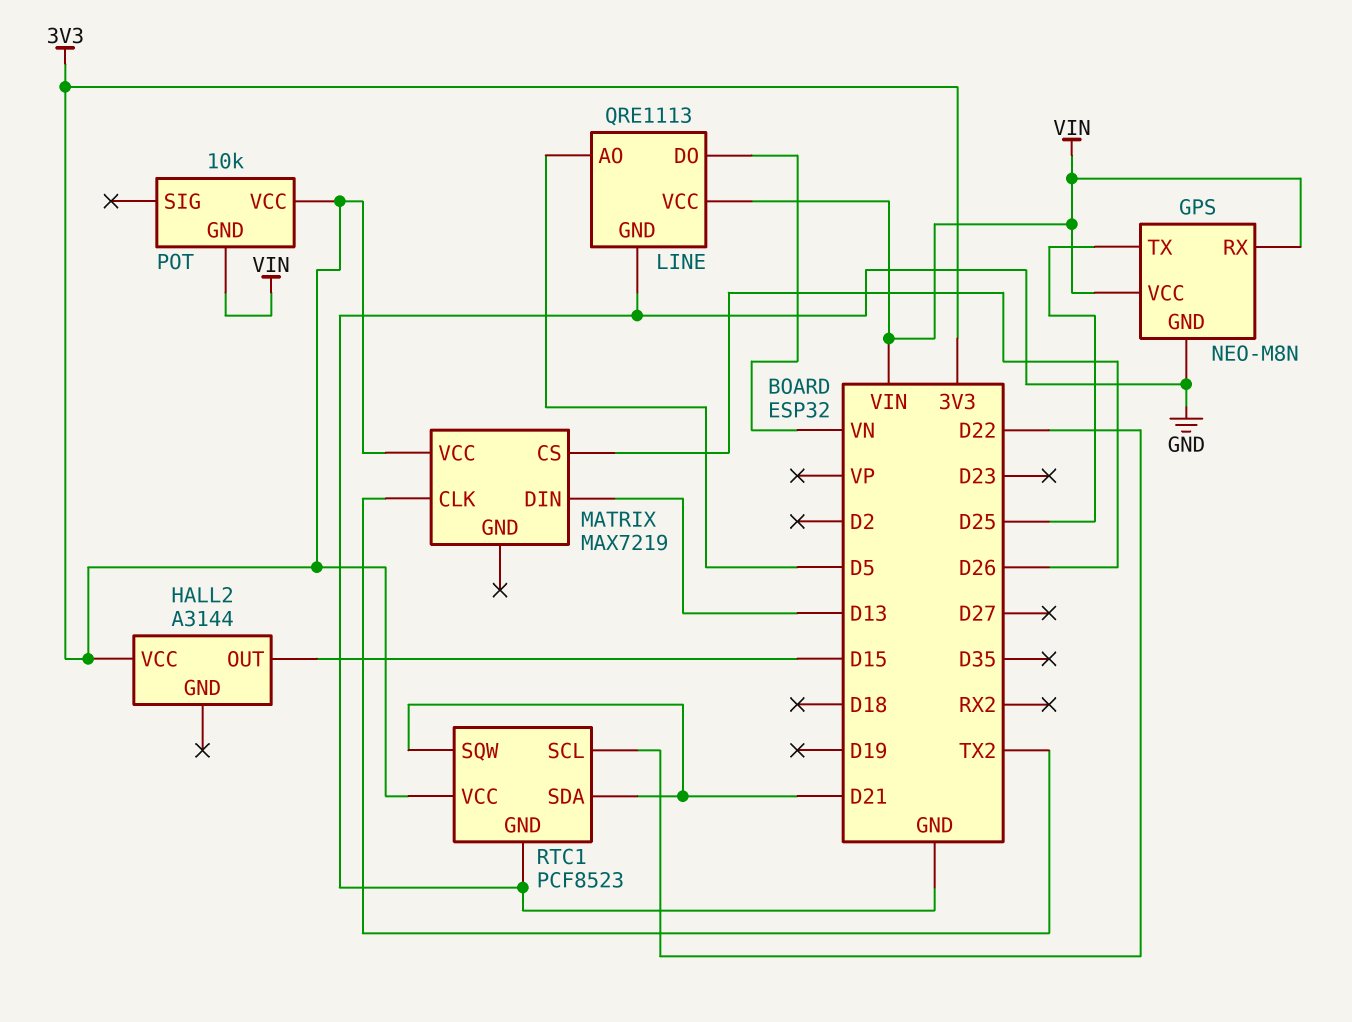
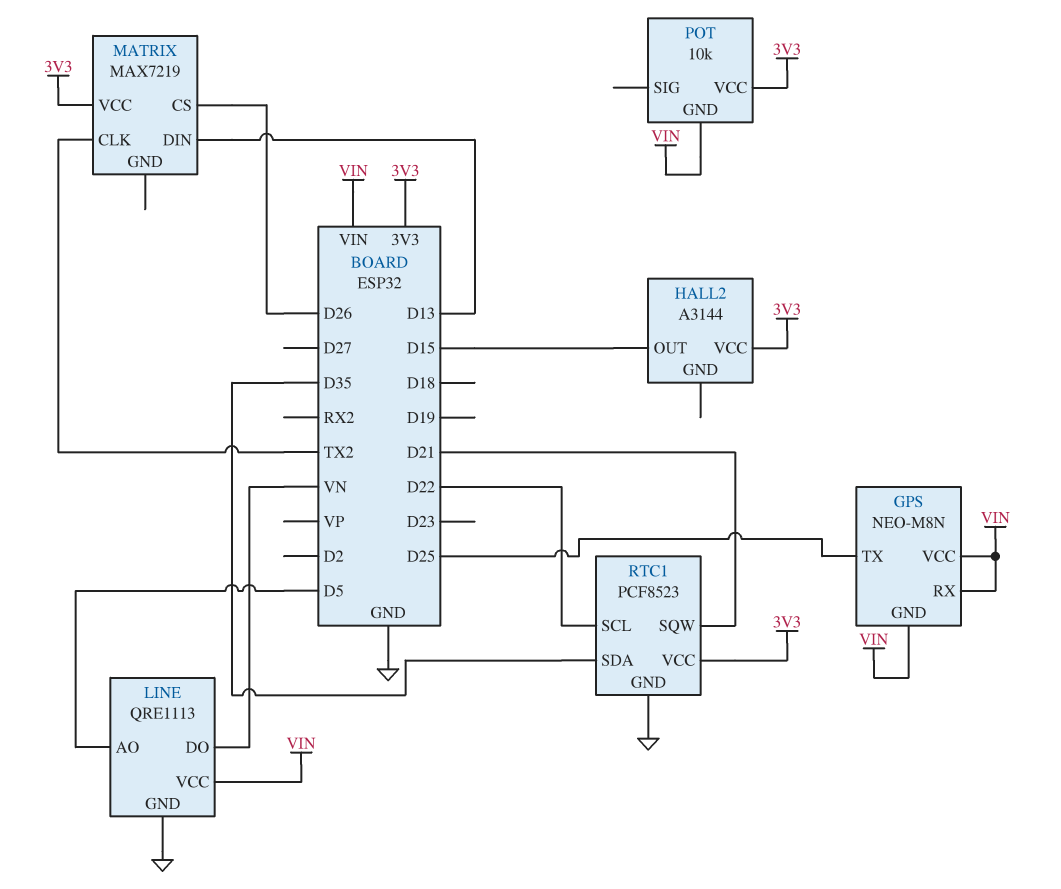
GPS pin GND: GND -> VIN
RTC1 pin SDA: D21 -> D35

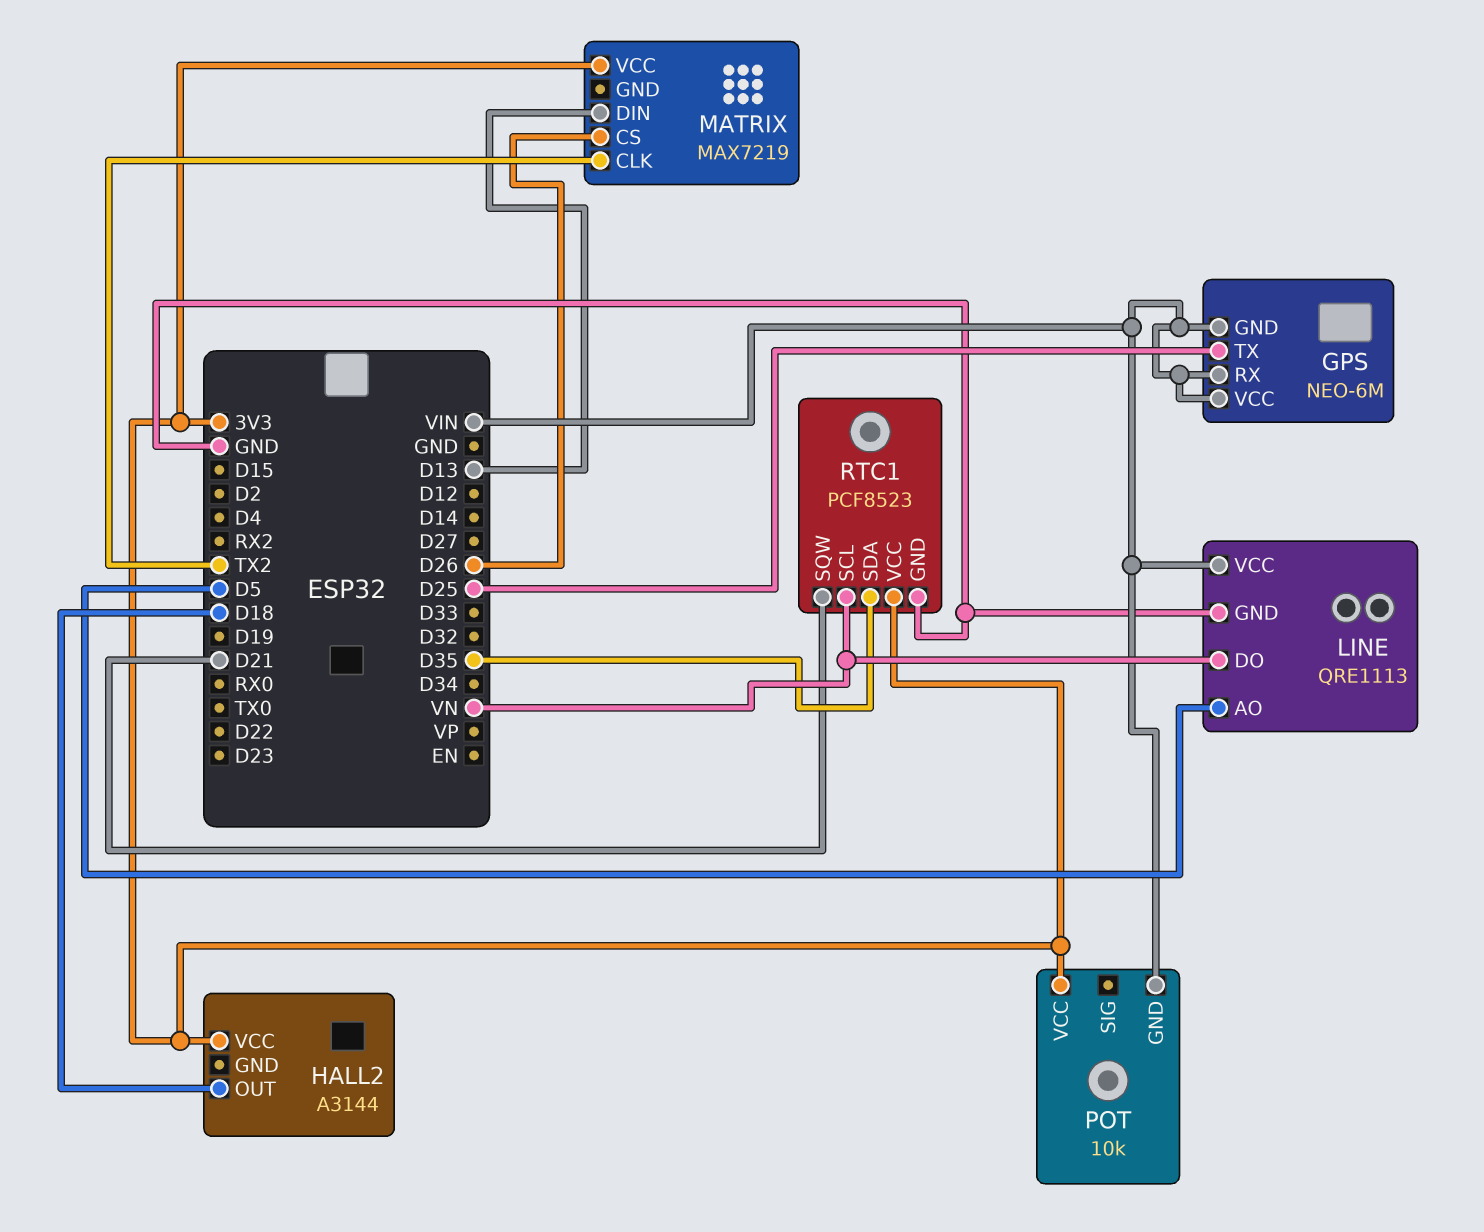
GPS: NEO-M8N -> NEO-6M
HALL2 pin OUT: D15 -> D18
RTC1 pin SCL: D22 -> VN

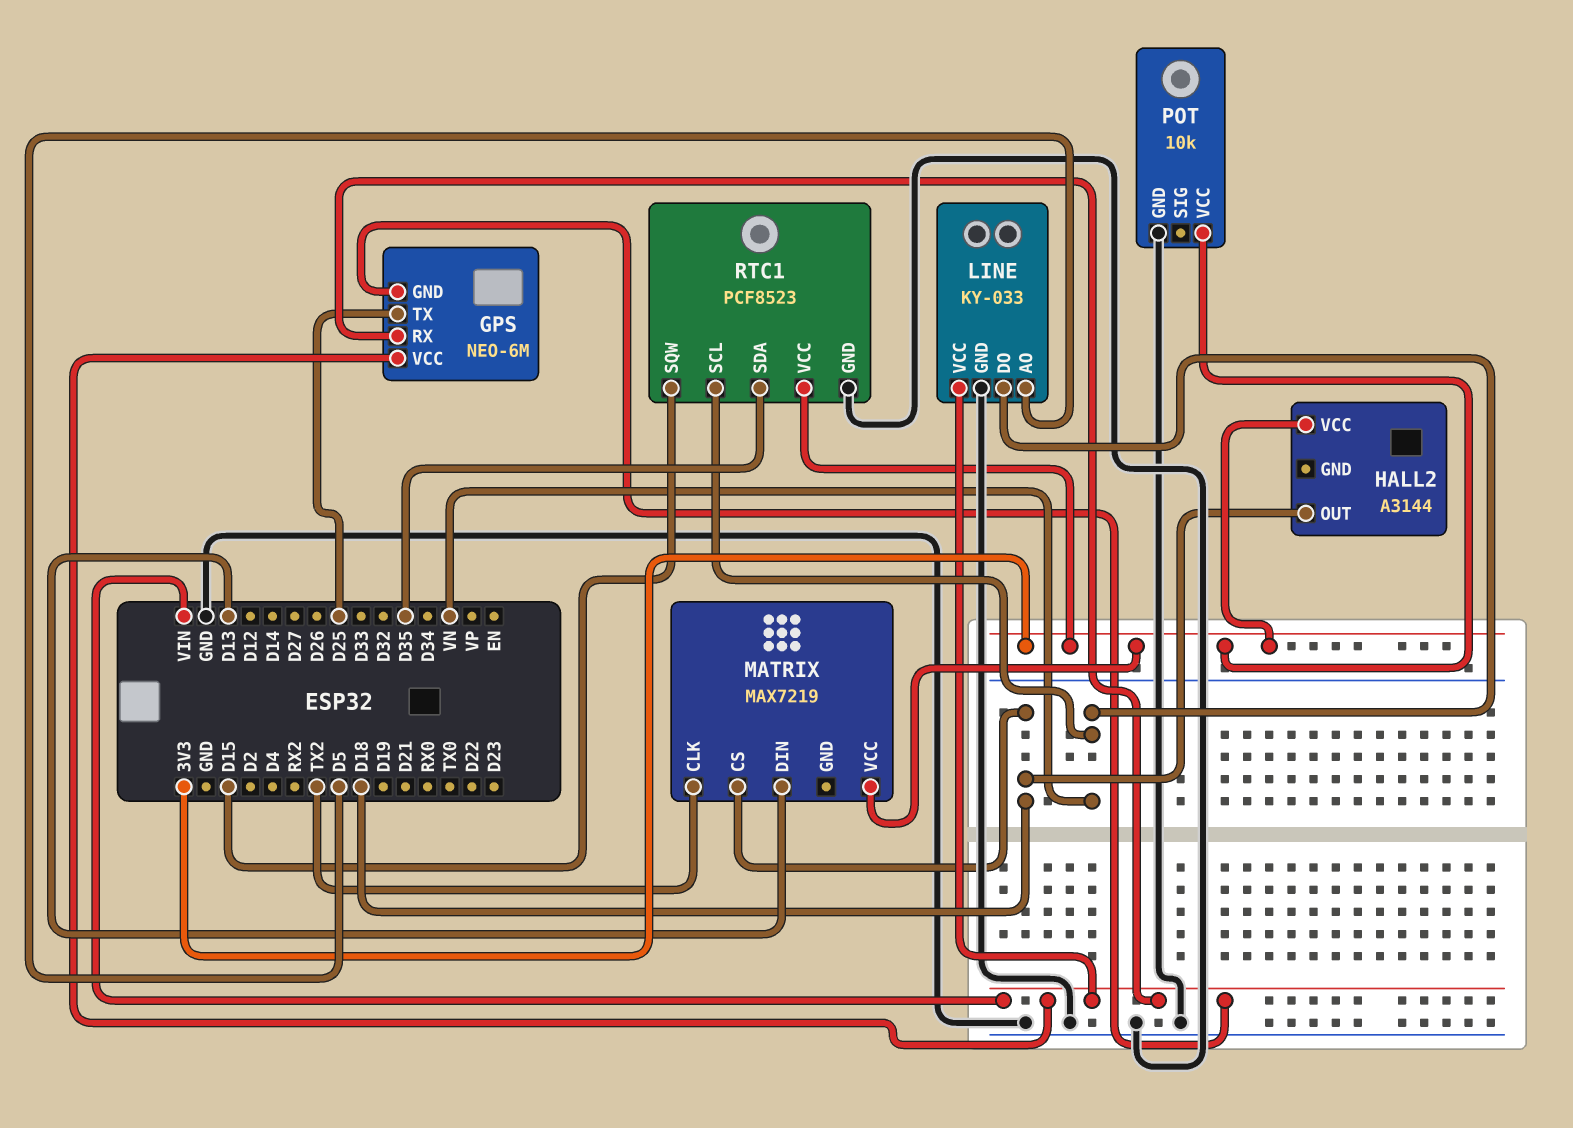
LINE: QRE1113 -> KY-033
MATRIX pin CS: D26 -> D18
POT pin GND: VIN -> GND
RTC1 pin SQW: D21 -> D15

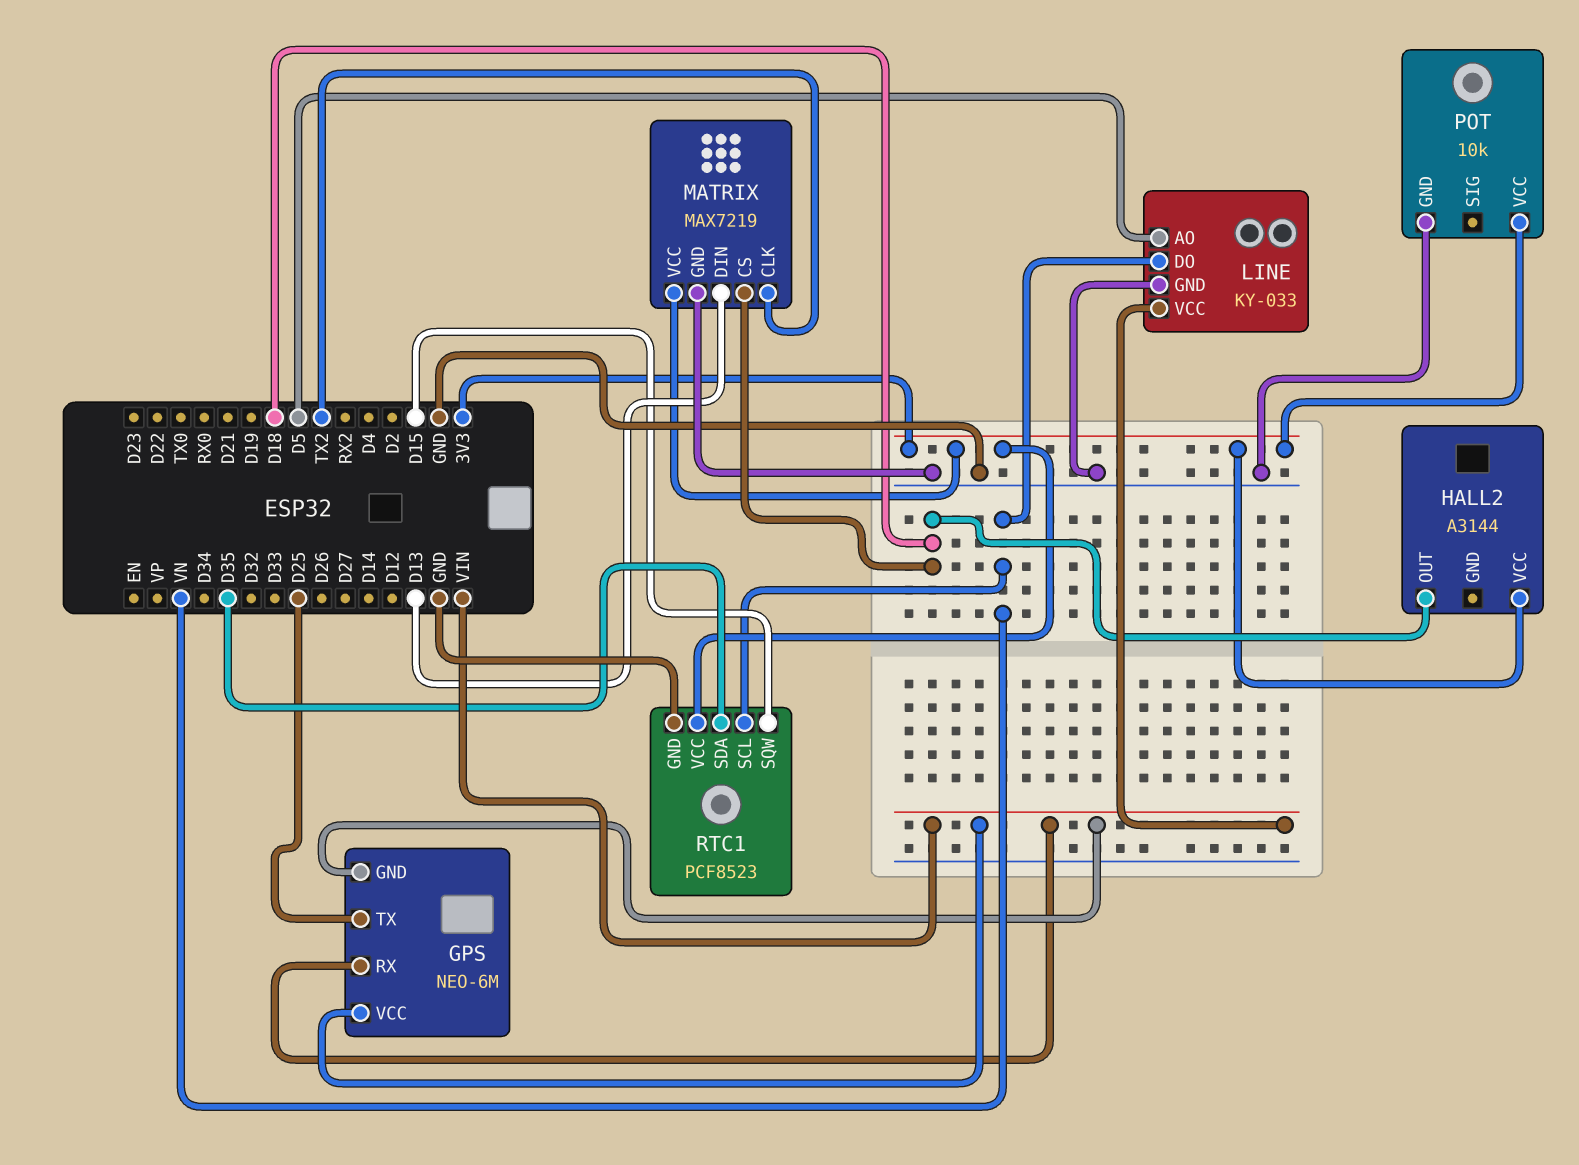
MATRIX pin GND: none -> GND

